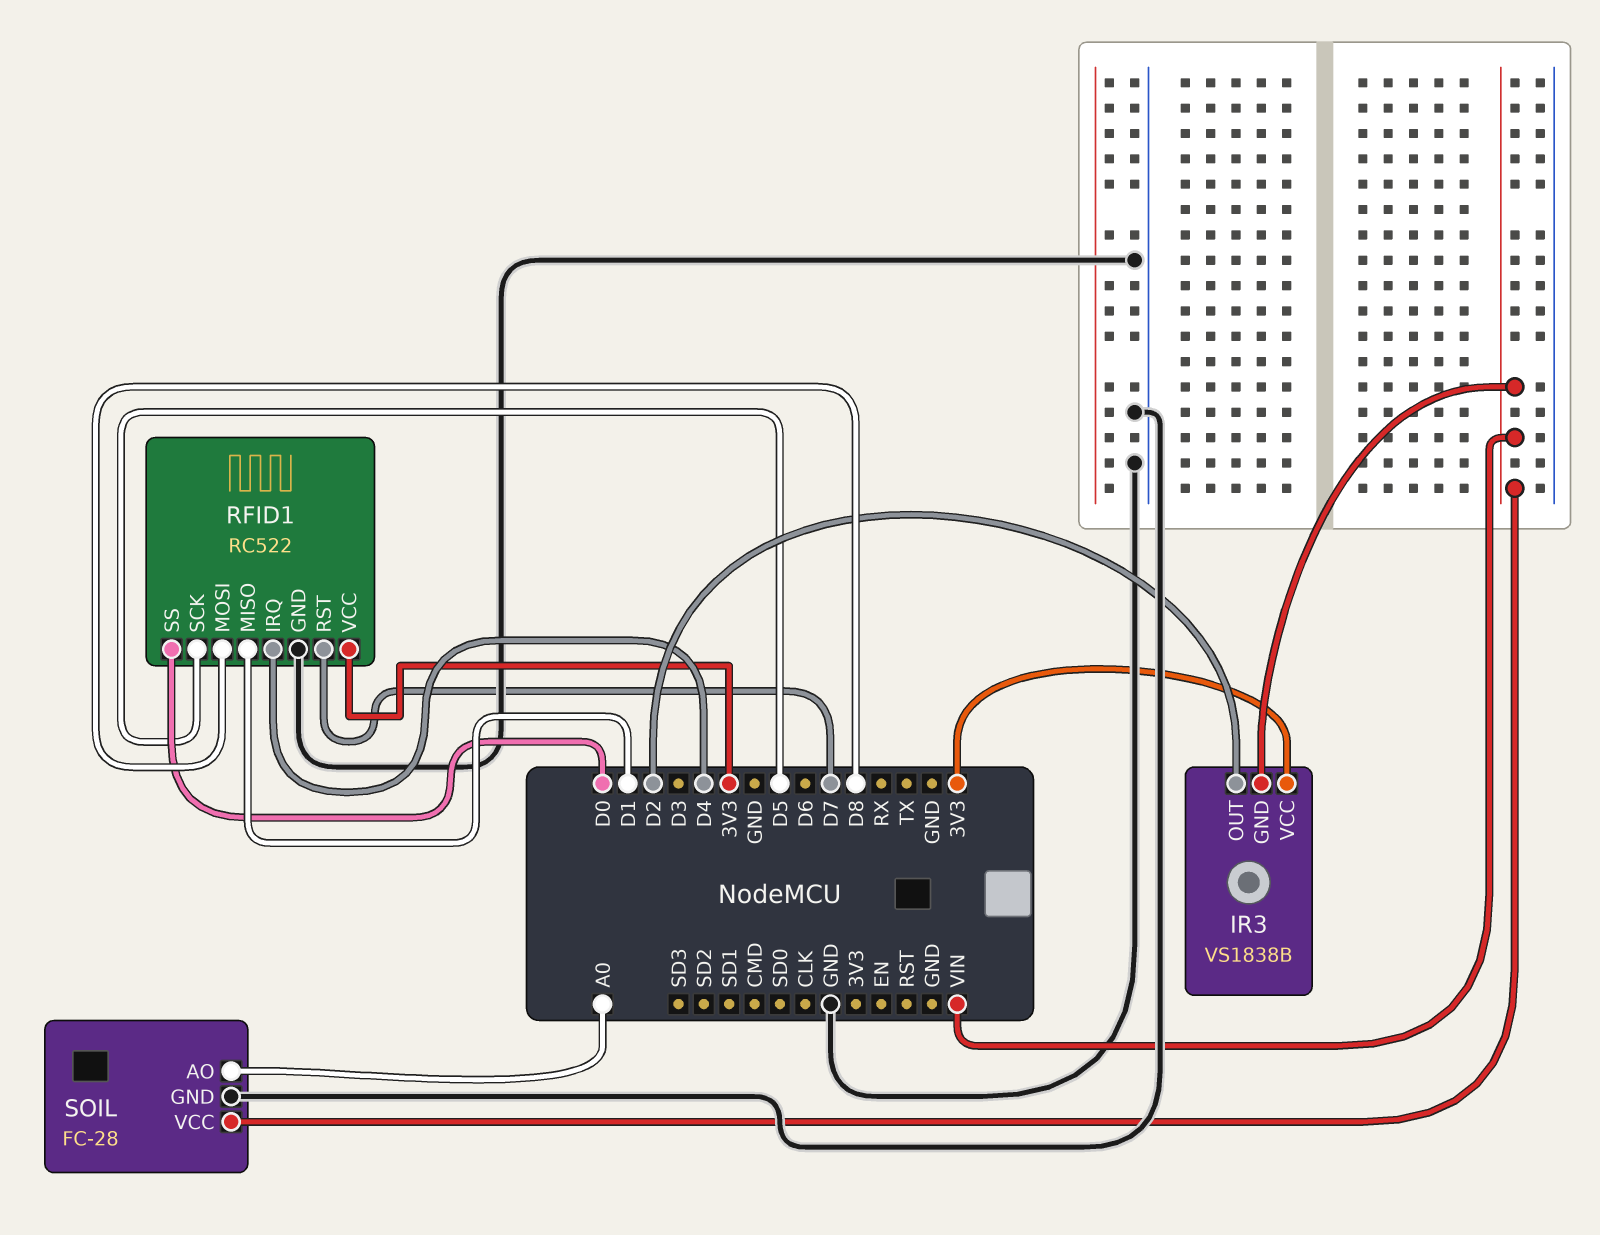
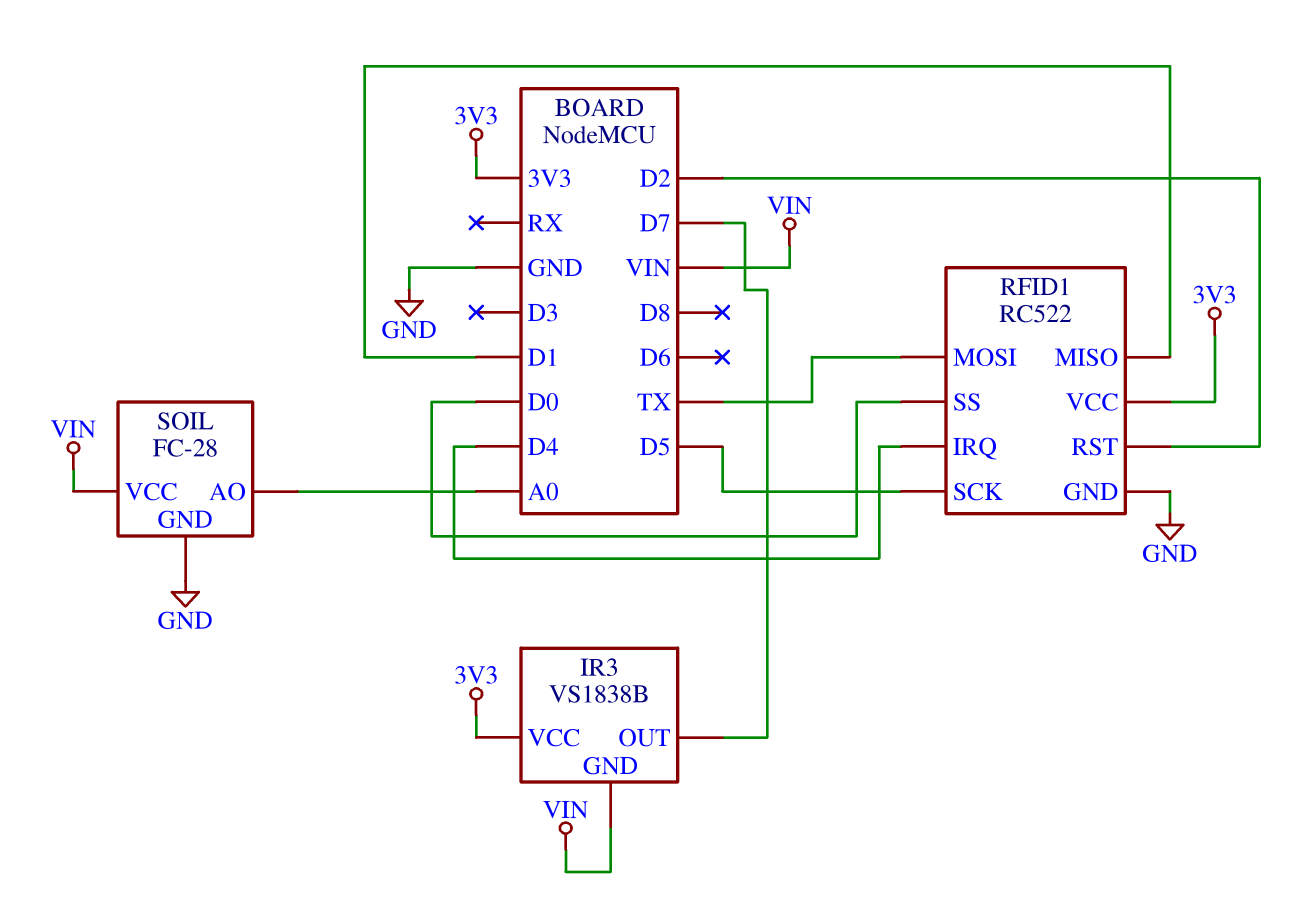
IR3 pin OUT: D2 -> D7
RFID1 pin MOSI: D8 -> TX
RFID1 pin RST: D7 -> D2

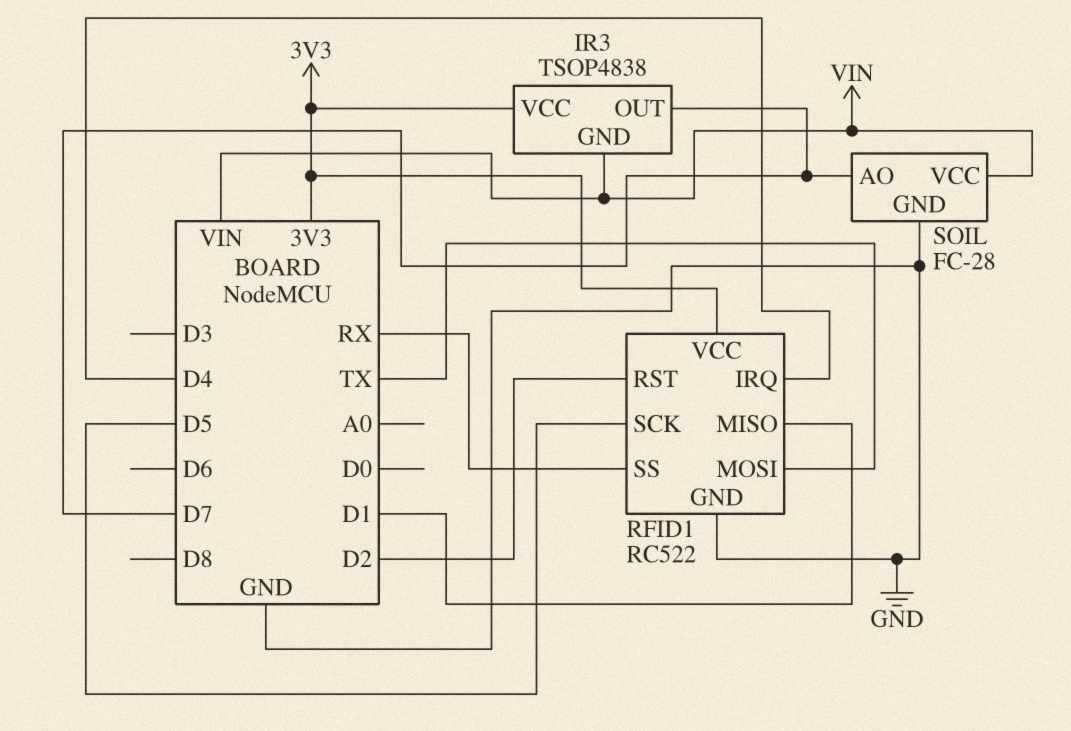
IR3: VS1838B -> TSOP4838
RFID1 pin SS: D0 -> RX
SOIL pin AO: A0 -> D7

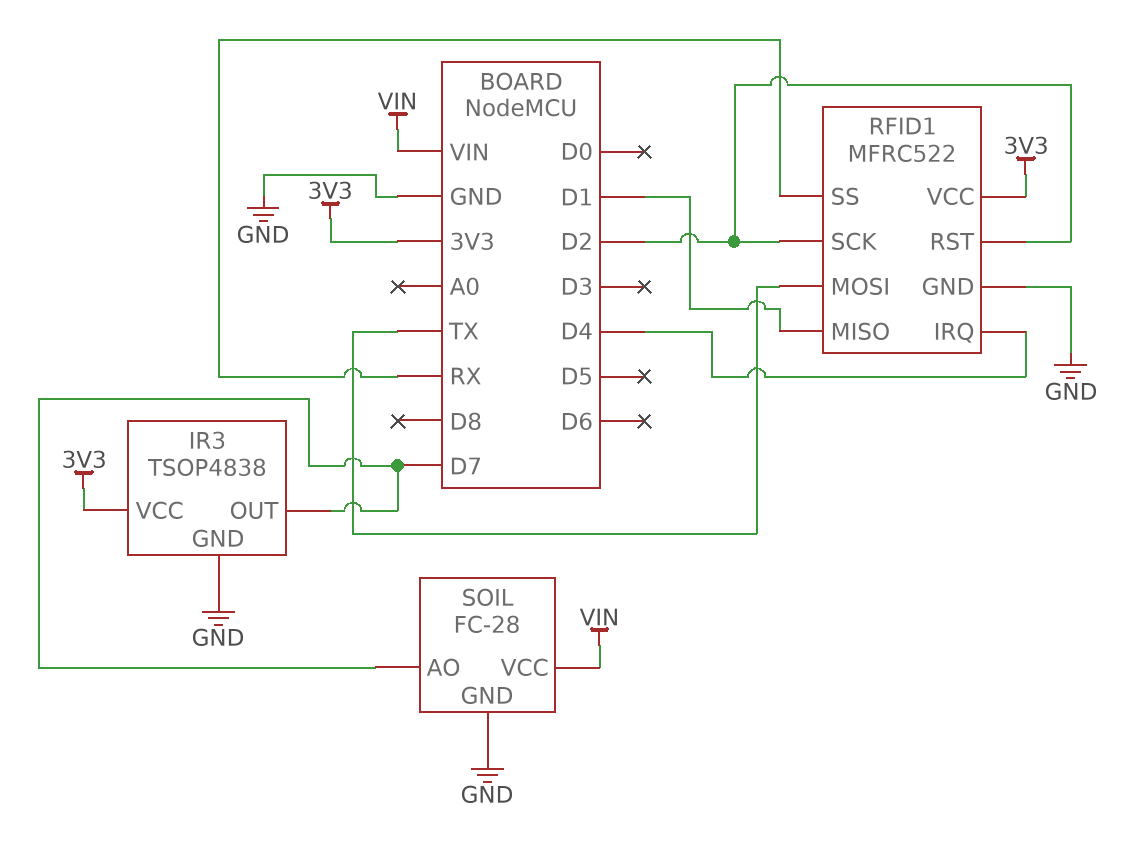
IR3 pin GND: VIN -> GND
RFID1: RC522 -> MFRC522
RFID1 pin SCK: D5 -> D2

